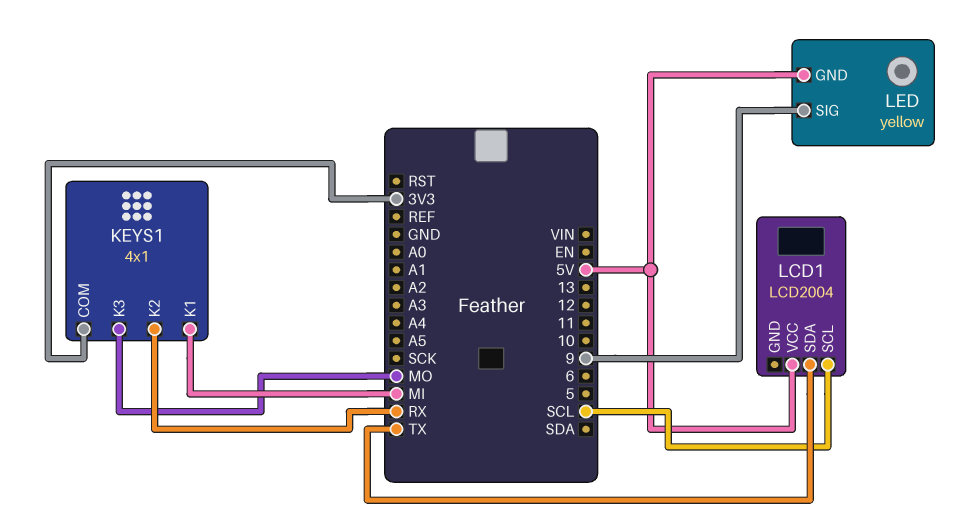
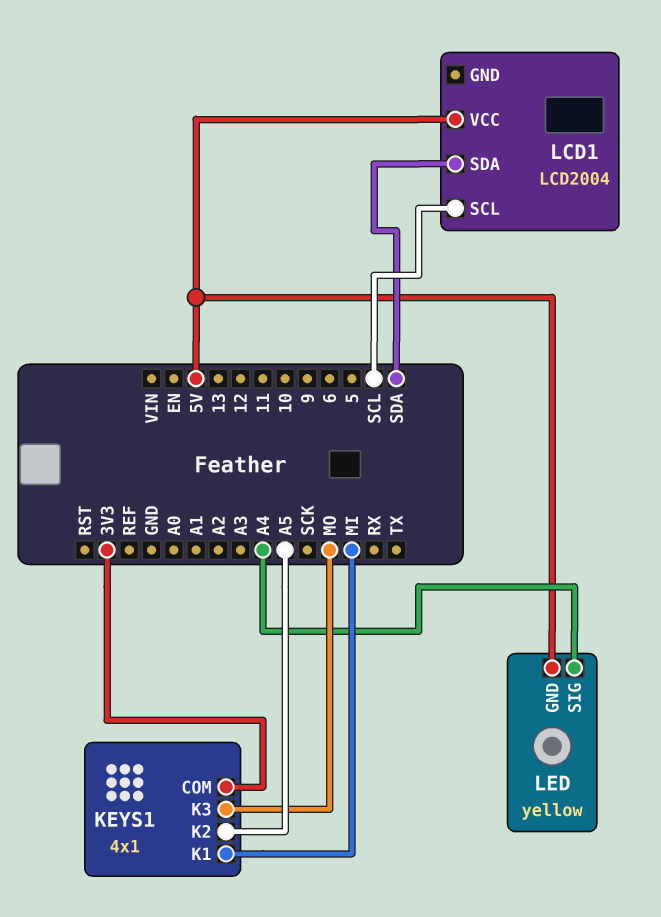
KEYS1 pin K2: RX -> A5
LCD1 pin SDA: TX -> SDA
LED pin SIG: 9 -> A4

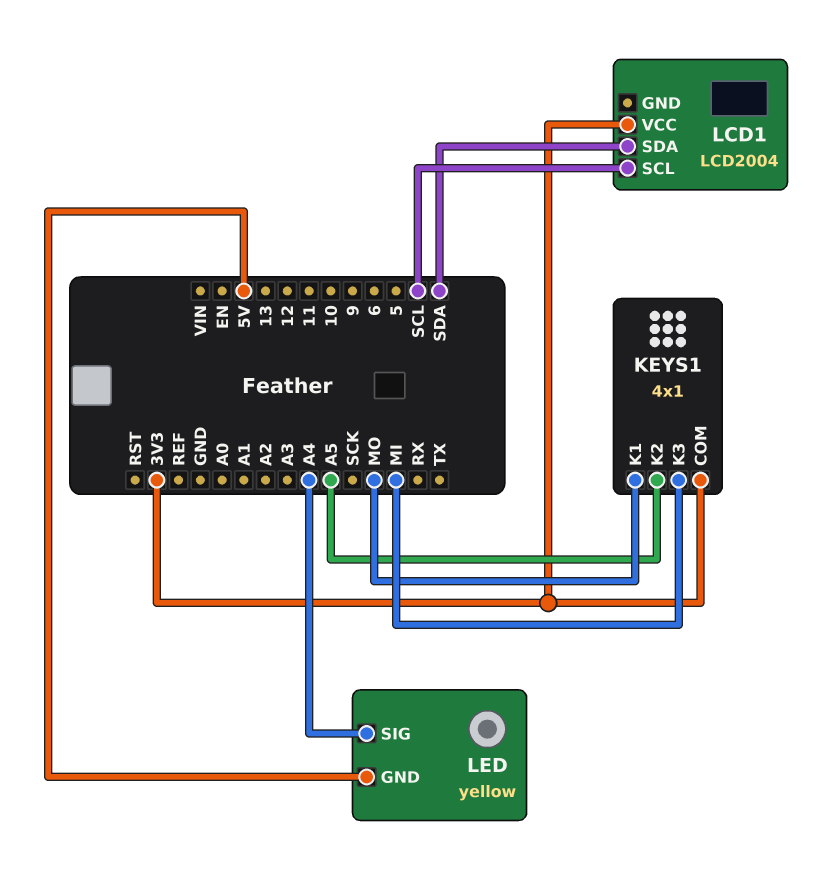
KEYS1 pin K1: MI -> MO
KEYS1 pin K3: MO -> MI
LCD1 pin VCC: 5V -> 3V3

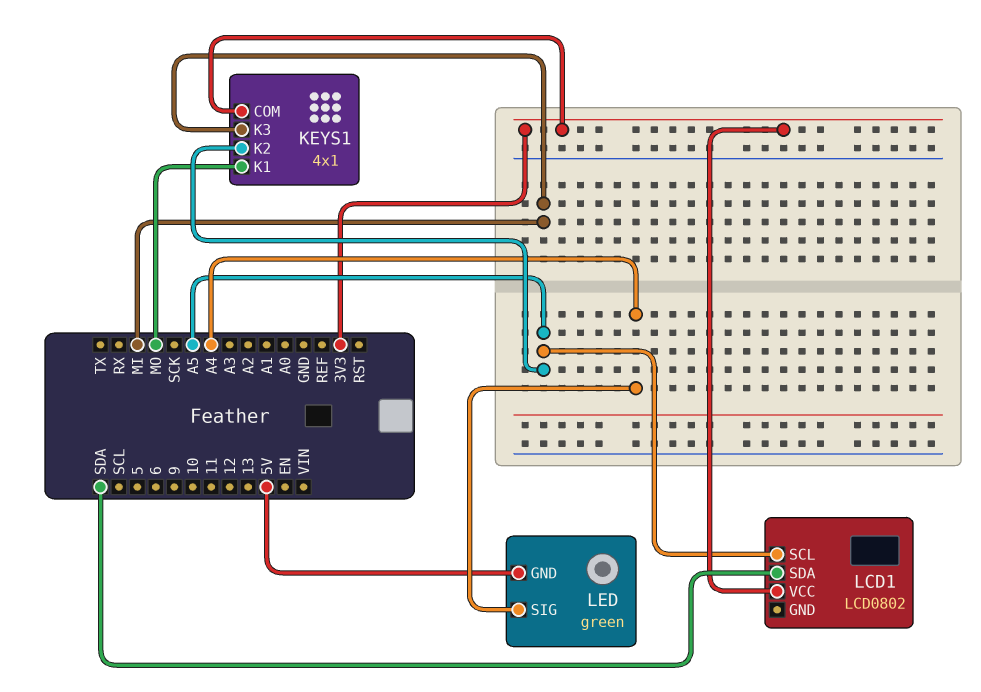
LCD1: LCD2004 -> LCD0802
LCD1 pin SCL: SCL -> A5
LED: yellow -> green

